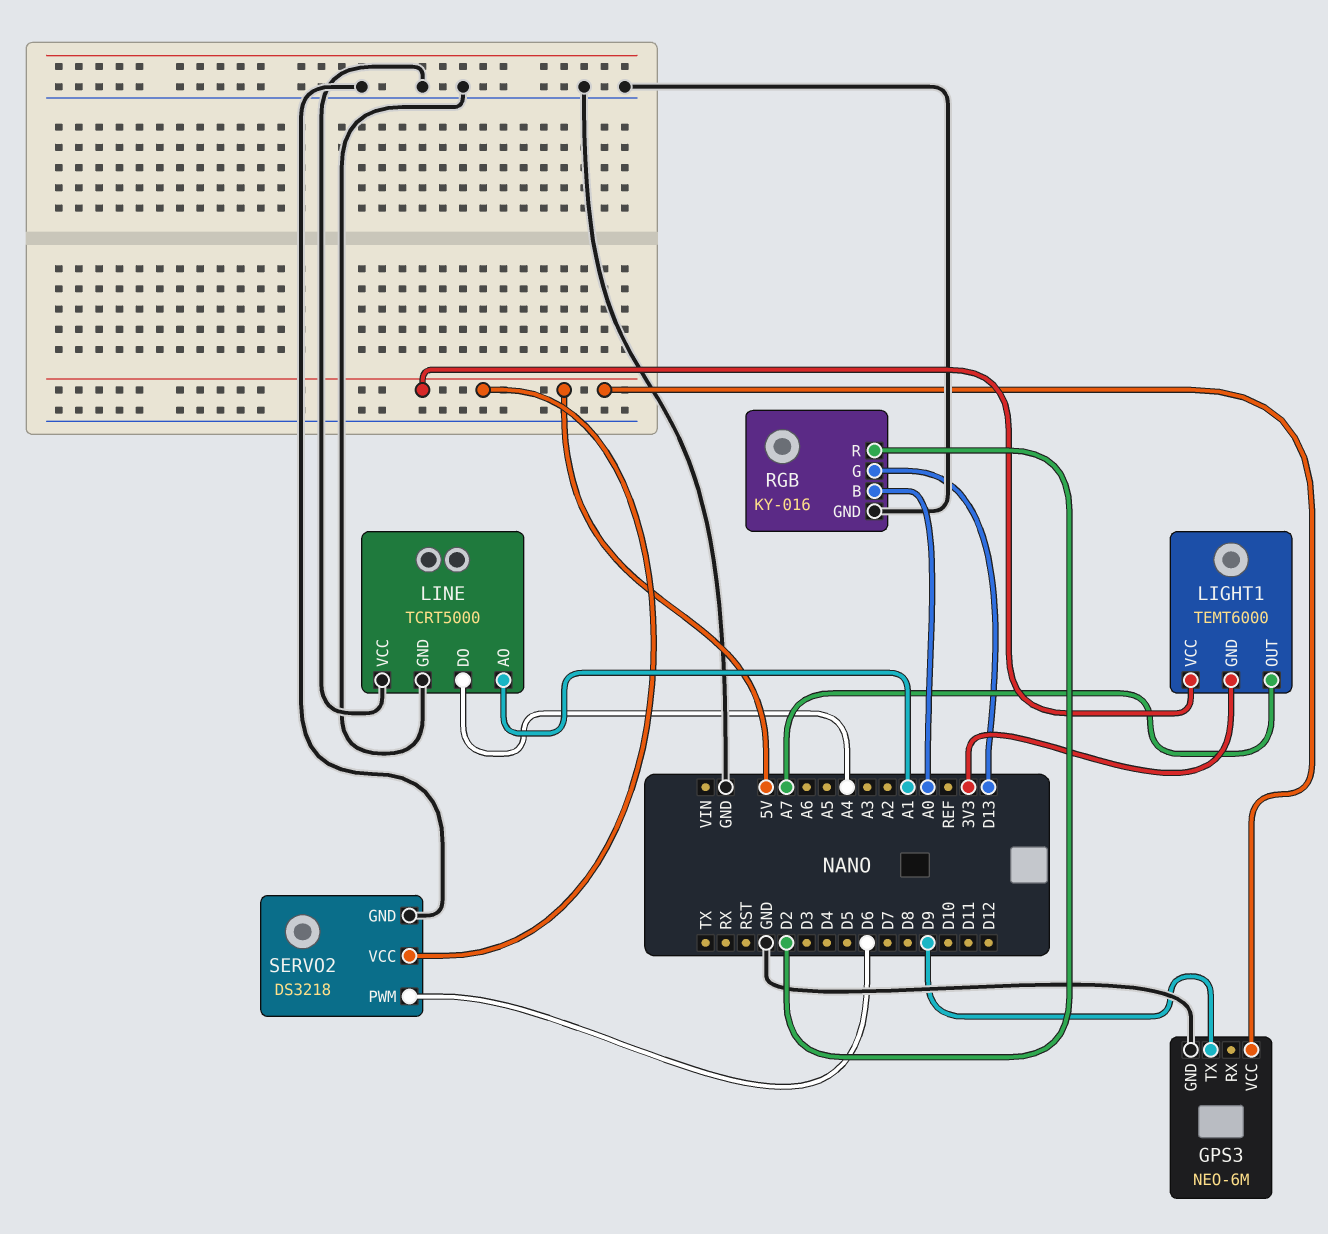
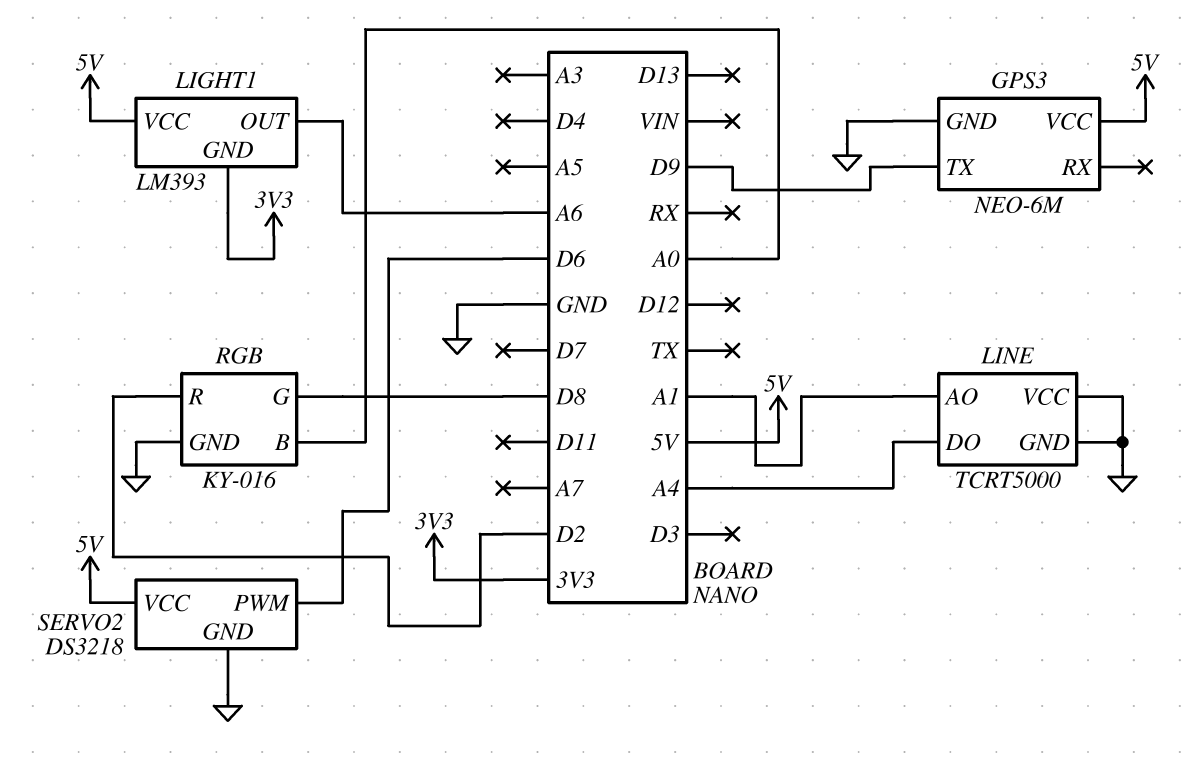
LIGHT1: TEMT6000 -> LM393
LIGHT1 pin OUT: A7 -> A6
RGB pin G: D13 -> D8

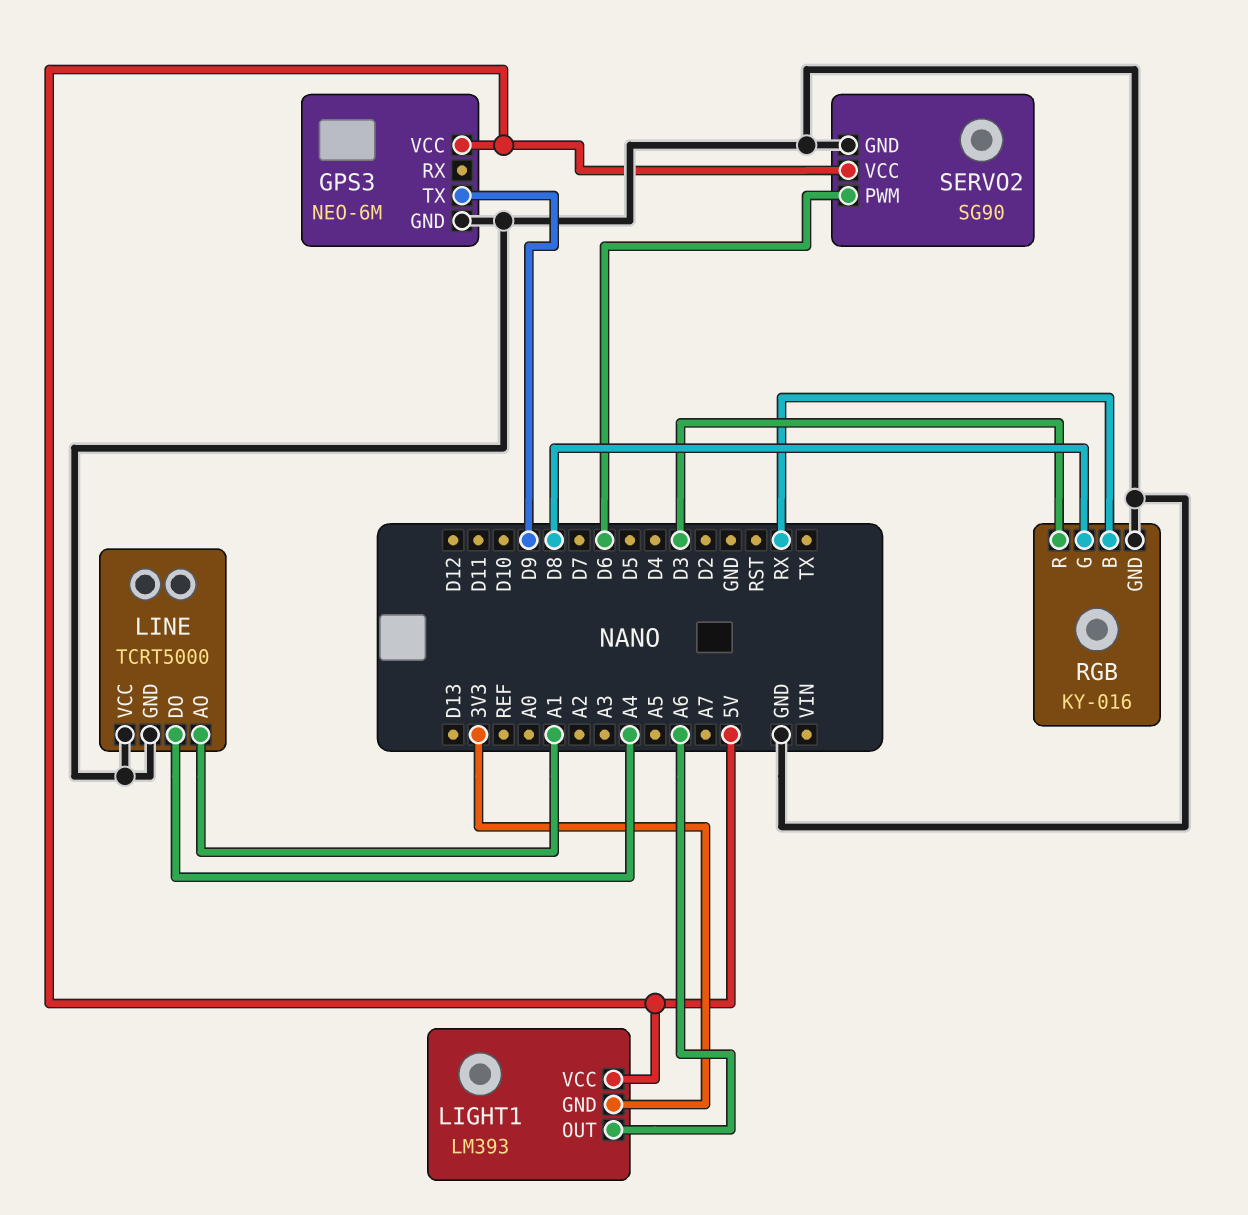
RGB pin B: A0 -> RX
RGB pin R: D2 -> D3
SERVO2: DS3218 -> SG90

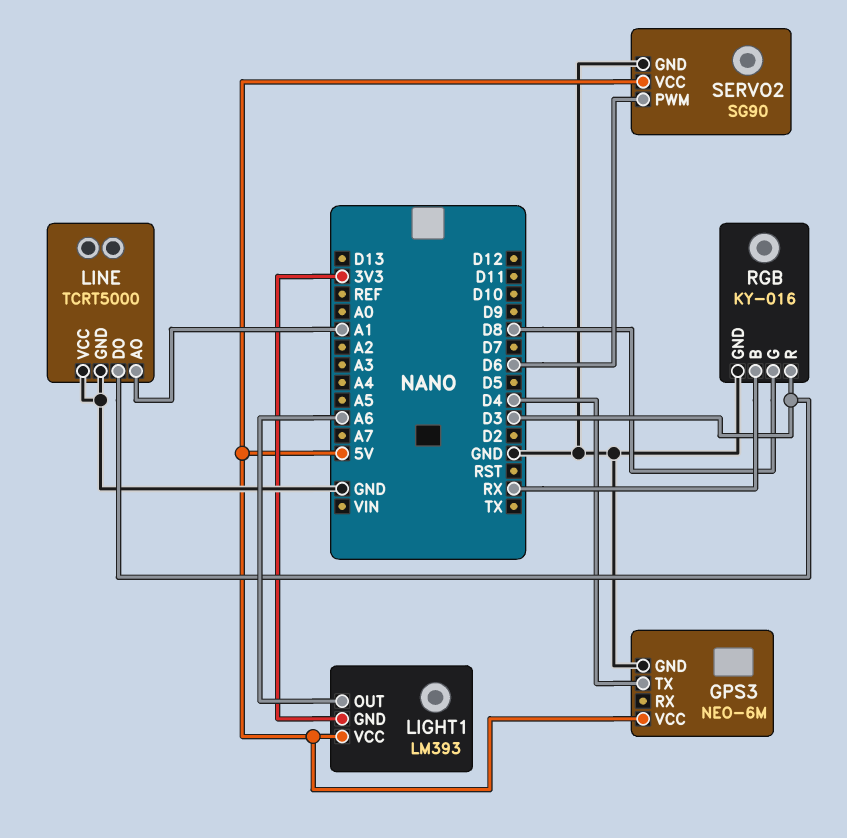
GPS3 pin TX: D9 -> D4
LINE pin DO: A4 -> D3

